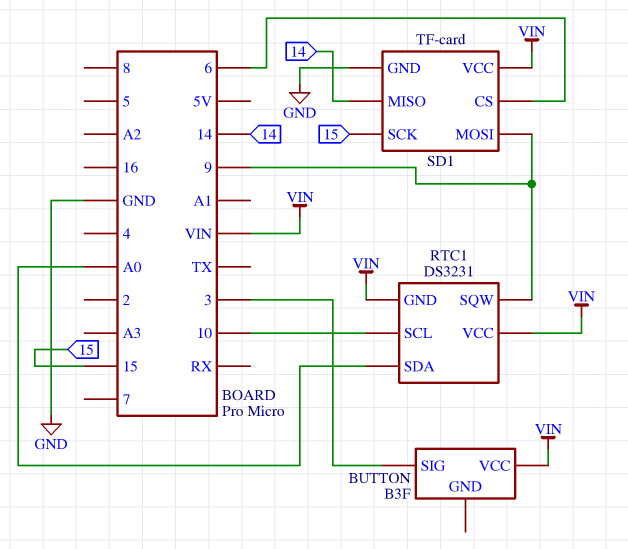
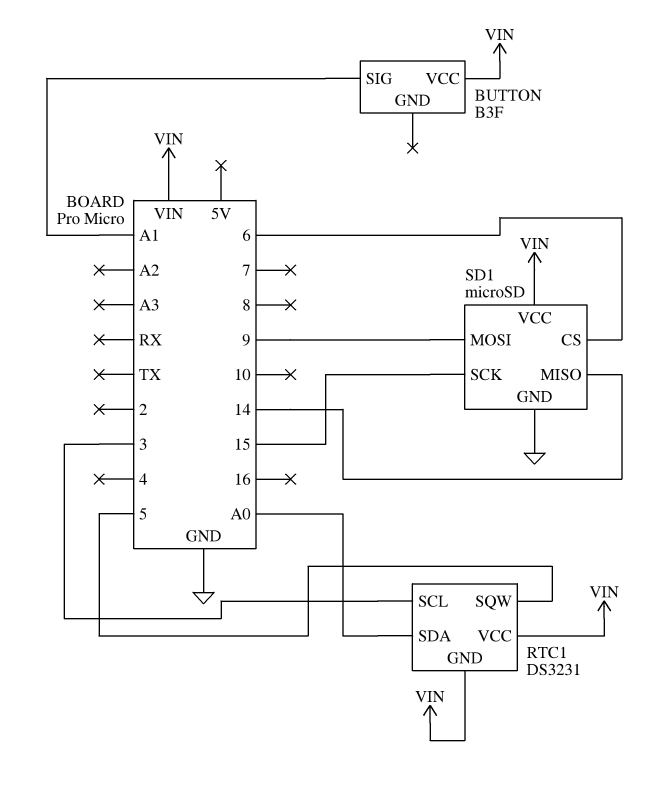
BUTTON pin SIG: 3 -> A1
RTC1 pin SCL: 10 -> 3
RTC1 pin SQW: 9 -> 5
SD1: TF-card -> microSD

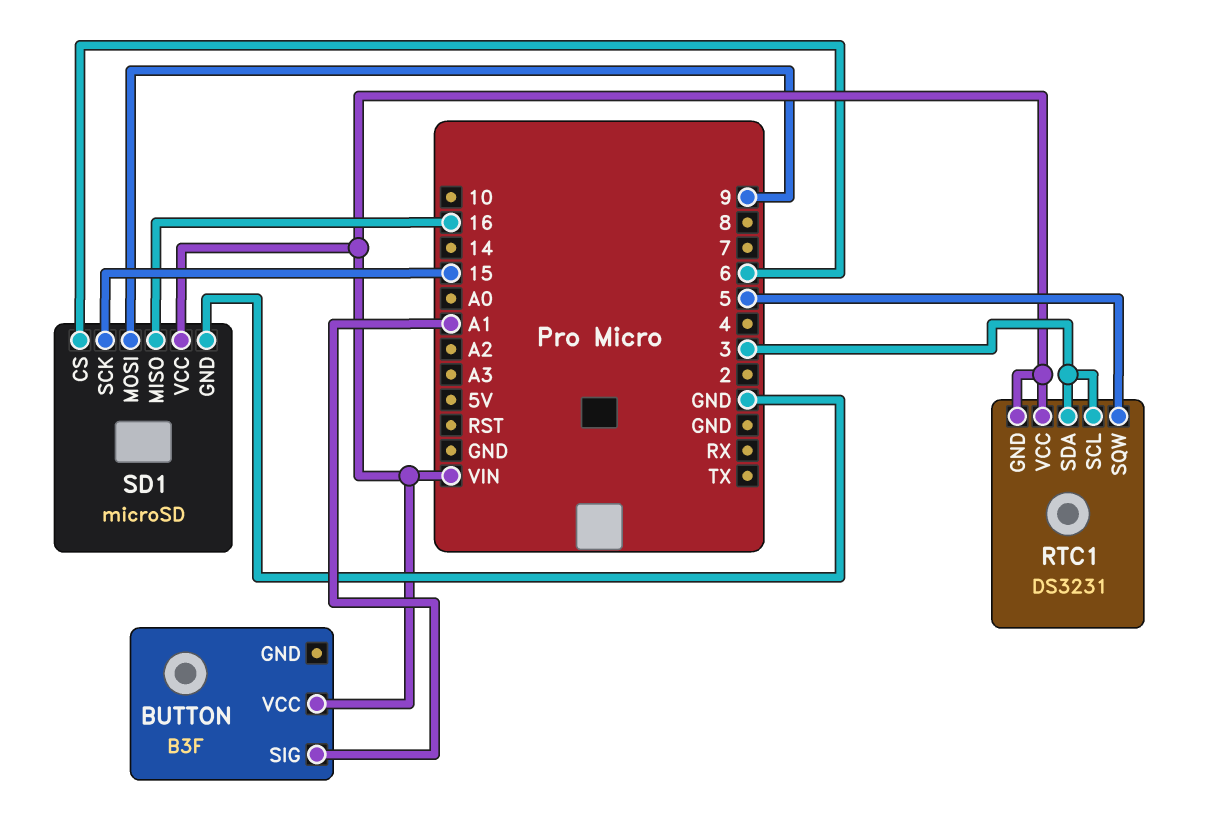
RTC1 pin SDA: A0 -> 3
SD1 pin MISO: 14 -> 16

